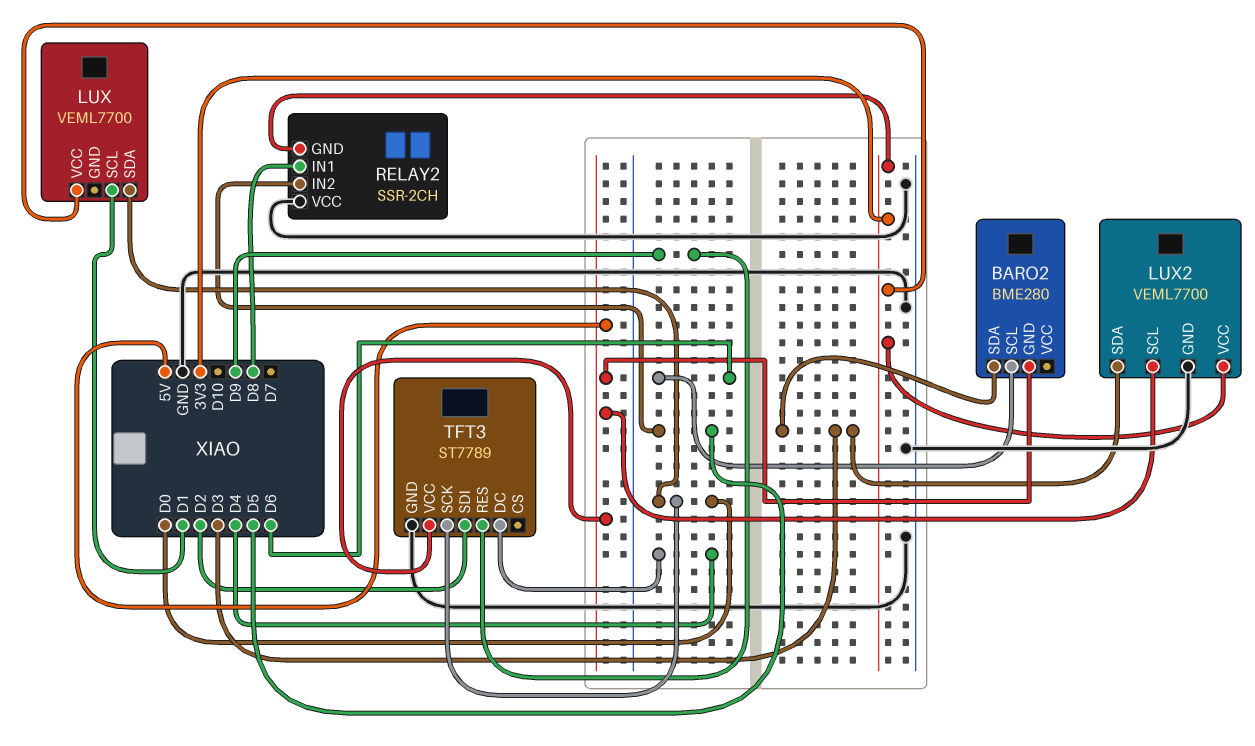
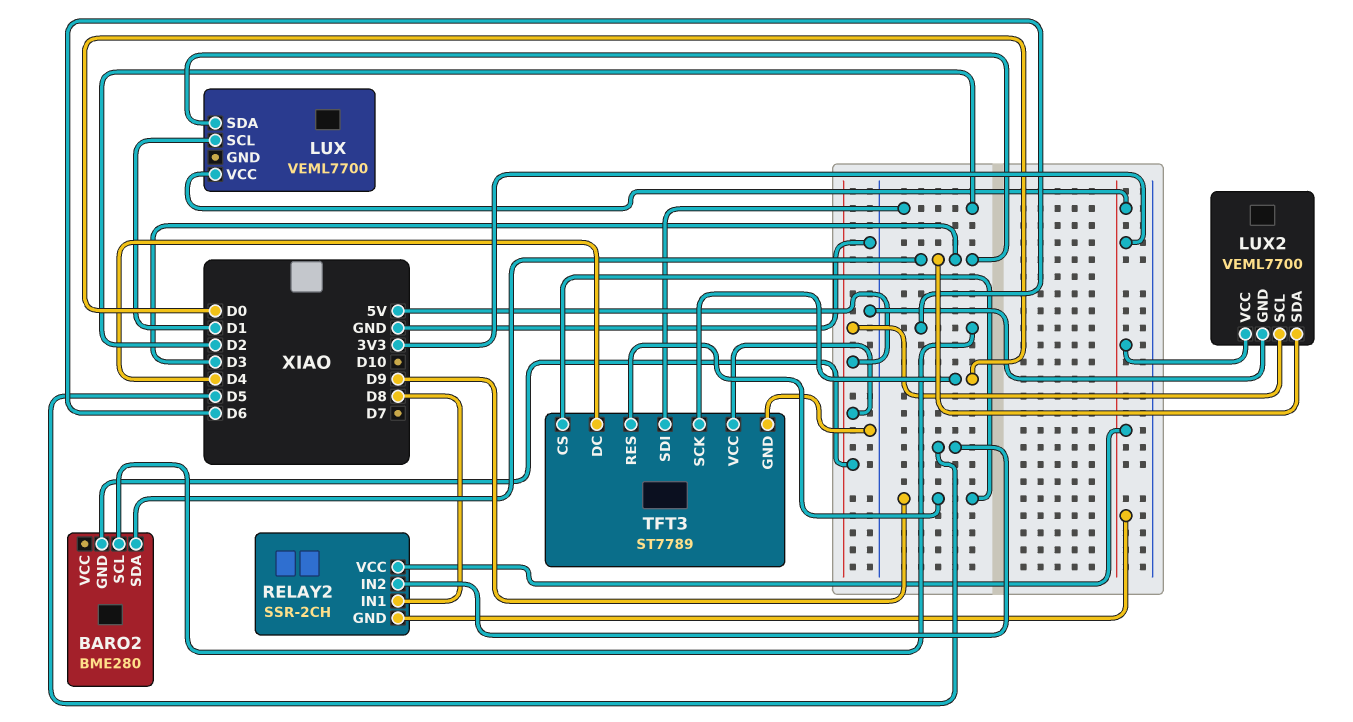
LUX pin SDA: D0 -> D3
RELAY2 pin VCC: GND -> 3V3
TFT3 pin CS: none -> D9

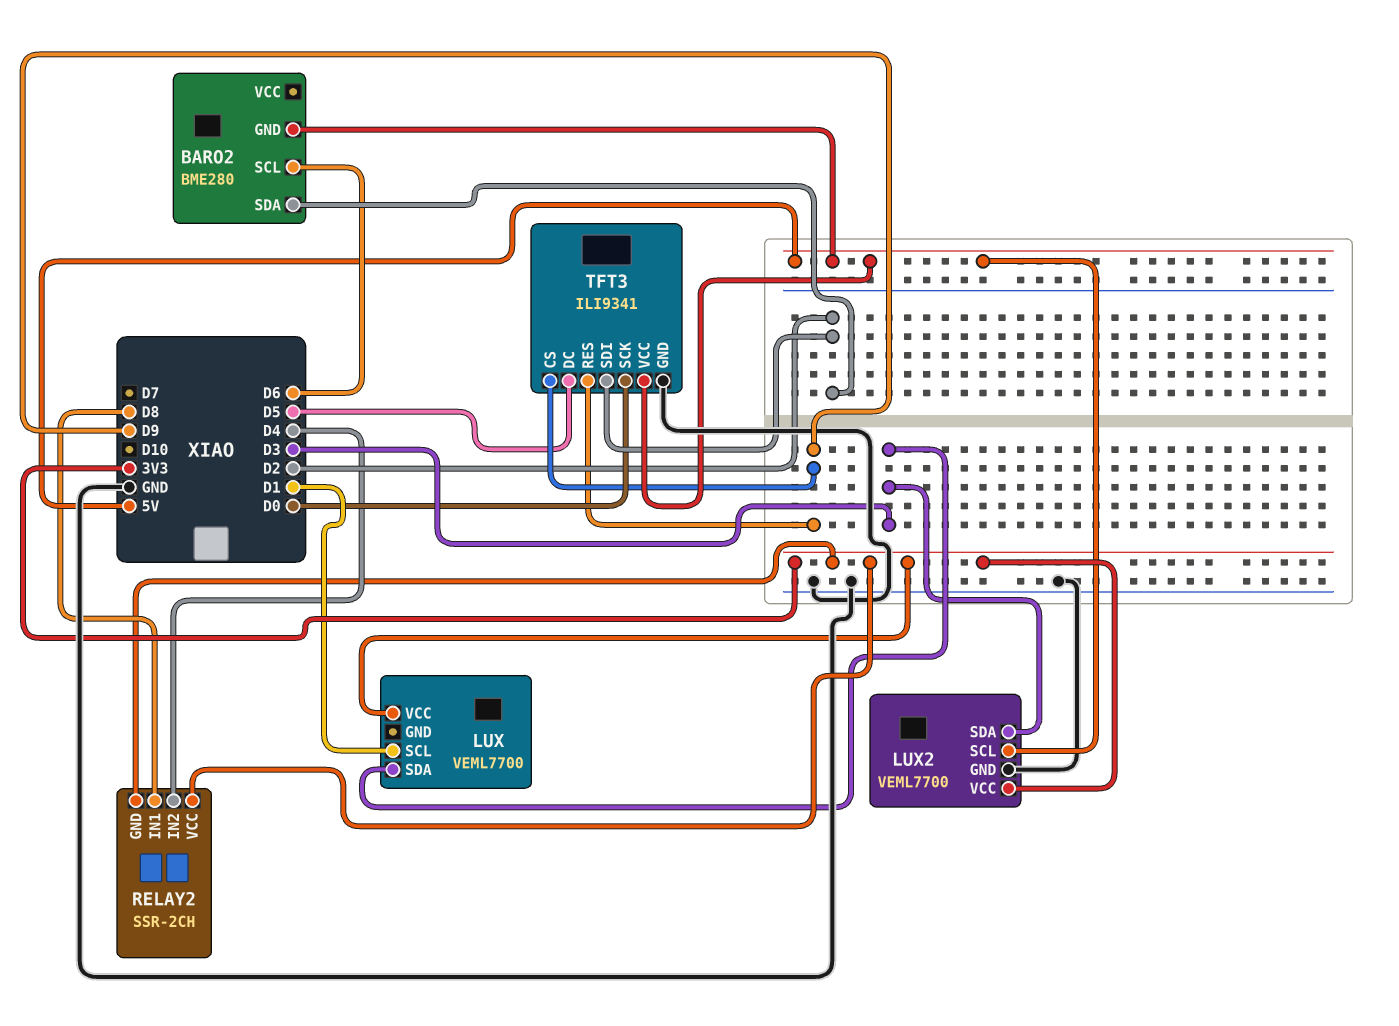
BARO2 pin SDA: D3 -> D2
RELAY2 pin IN2: D5 -> D4
TFT3: ST7789 -> ILI9341
TFT3 pin DC: D4 -> D5

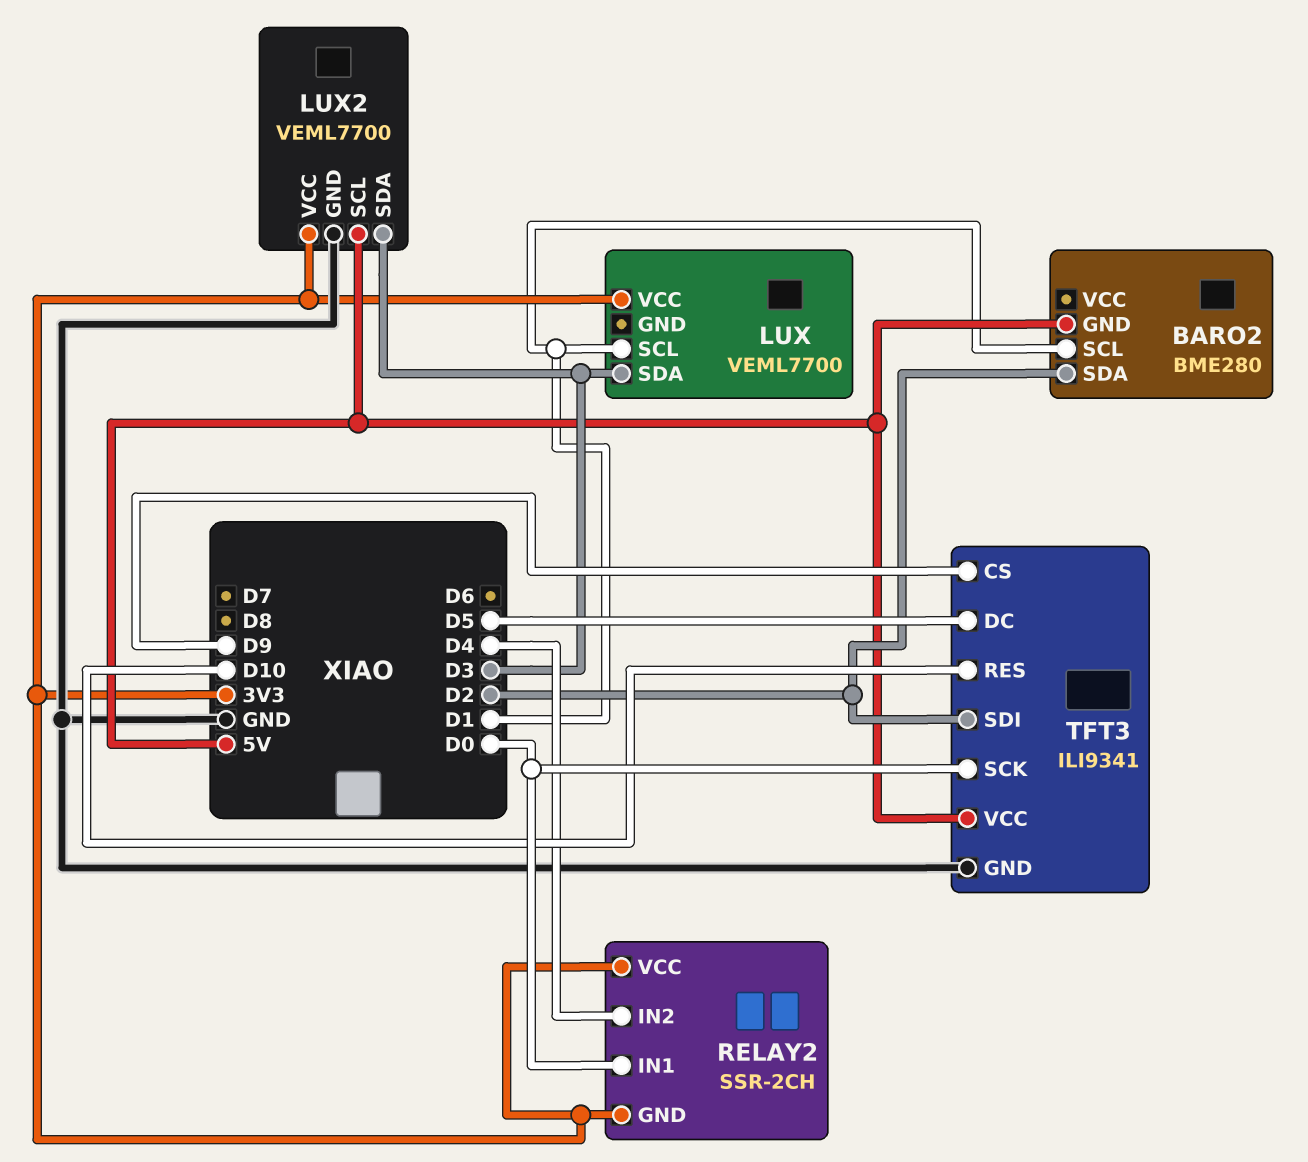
BARO2 pin SCL: D6 -> D1
RELAY2 pin IN1: D8 -> D0
TFT3 pin RES: D9 -> D10

